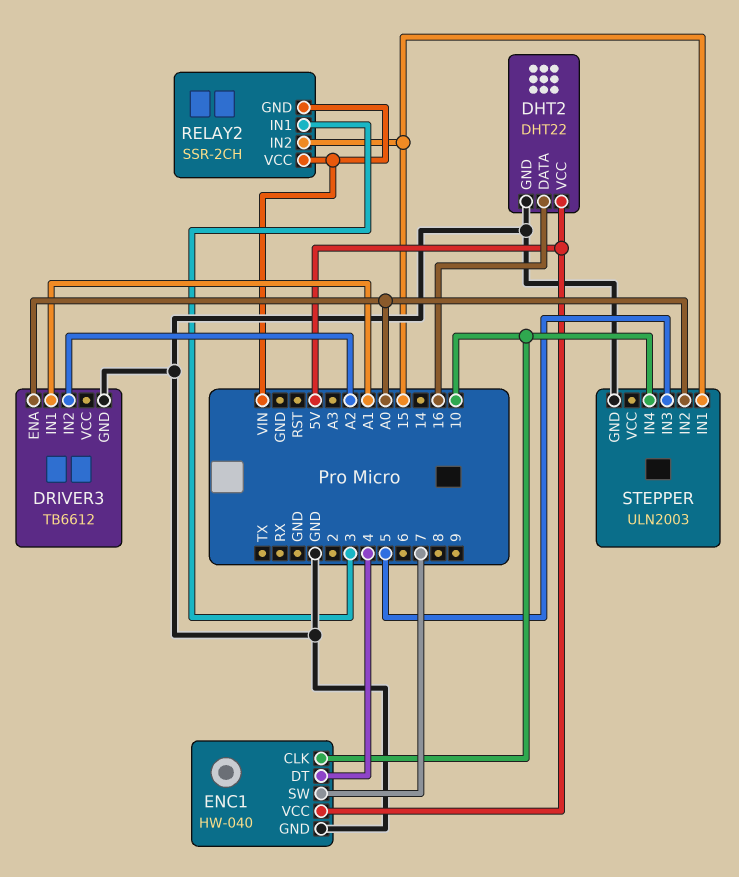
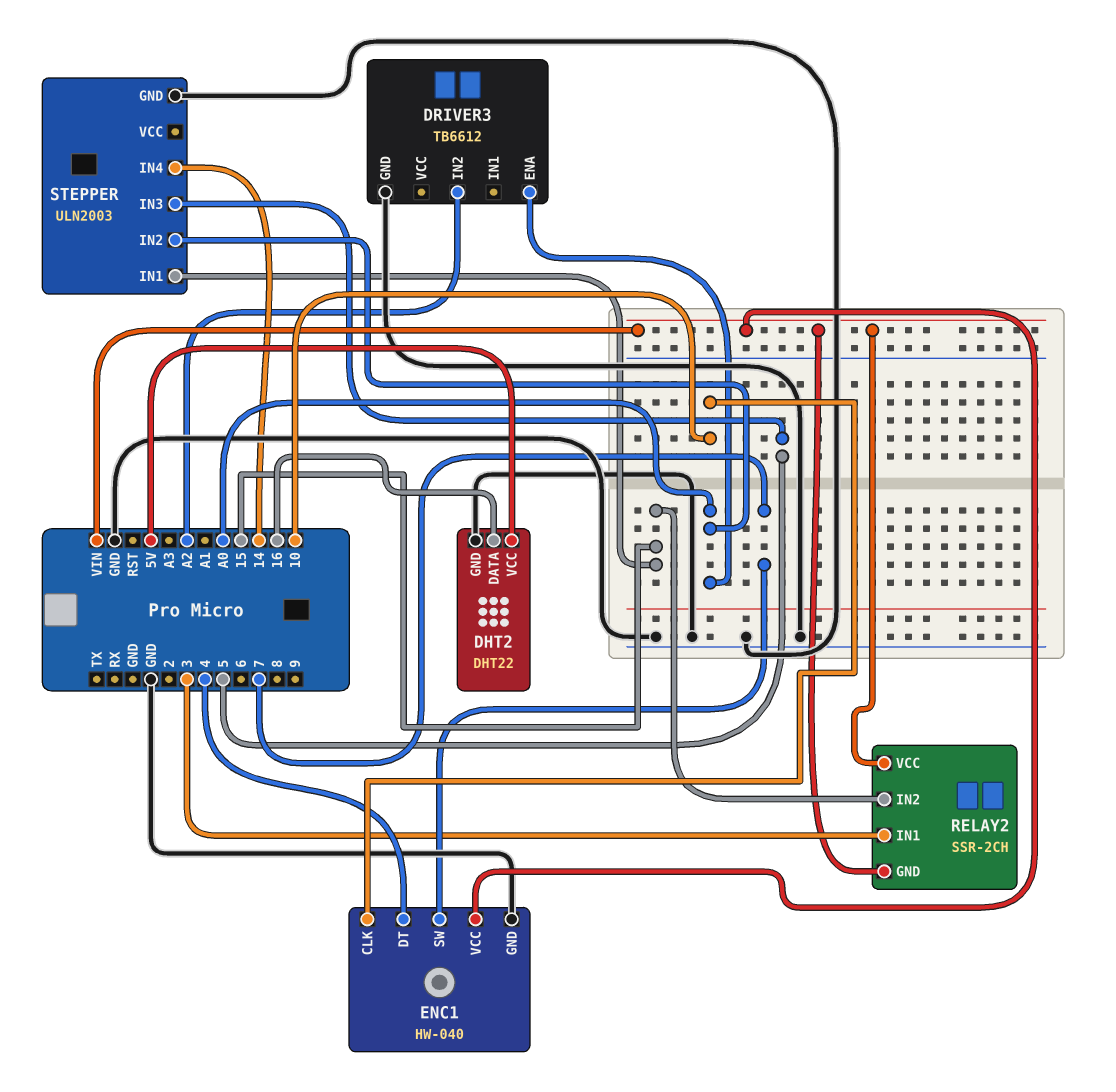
DRIVER3 pin IN1: A1 -> none
ENC1 pin VCC: 5V -> VIN
STEPPER pin IN4: 10 -> 14

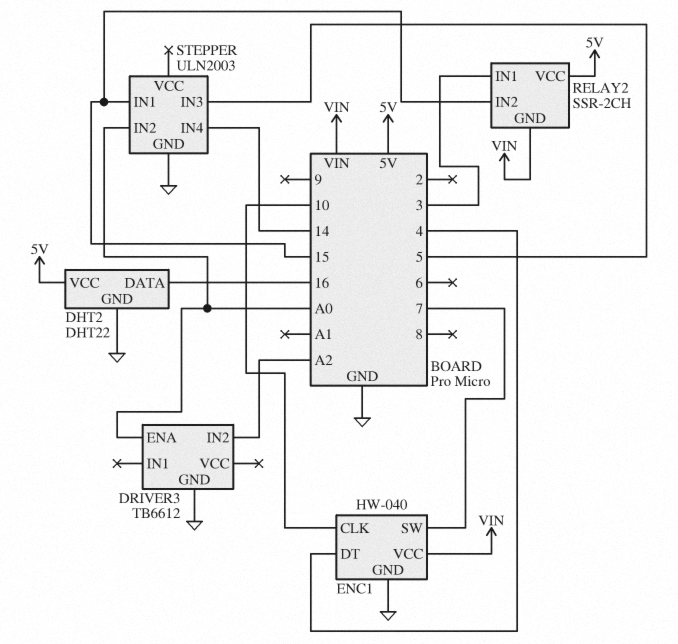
RELAY2 pin VCC: VIN -> 5V

